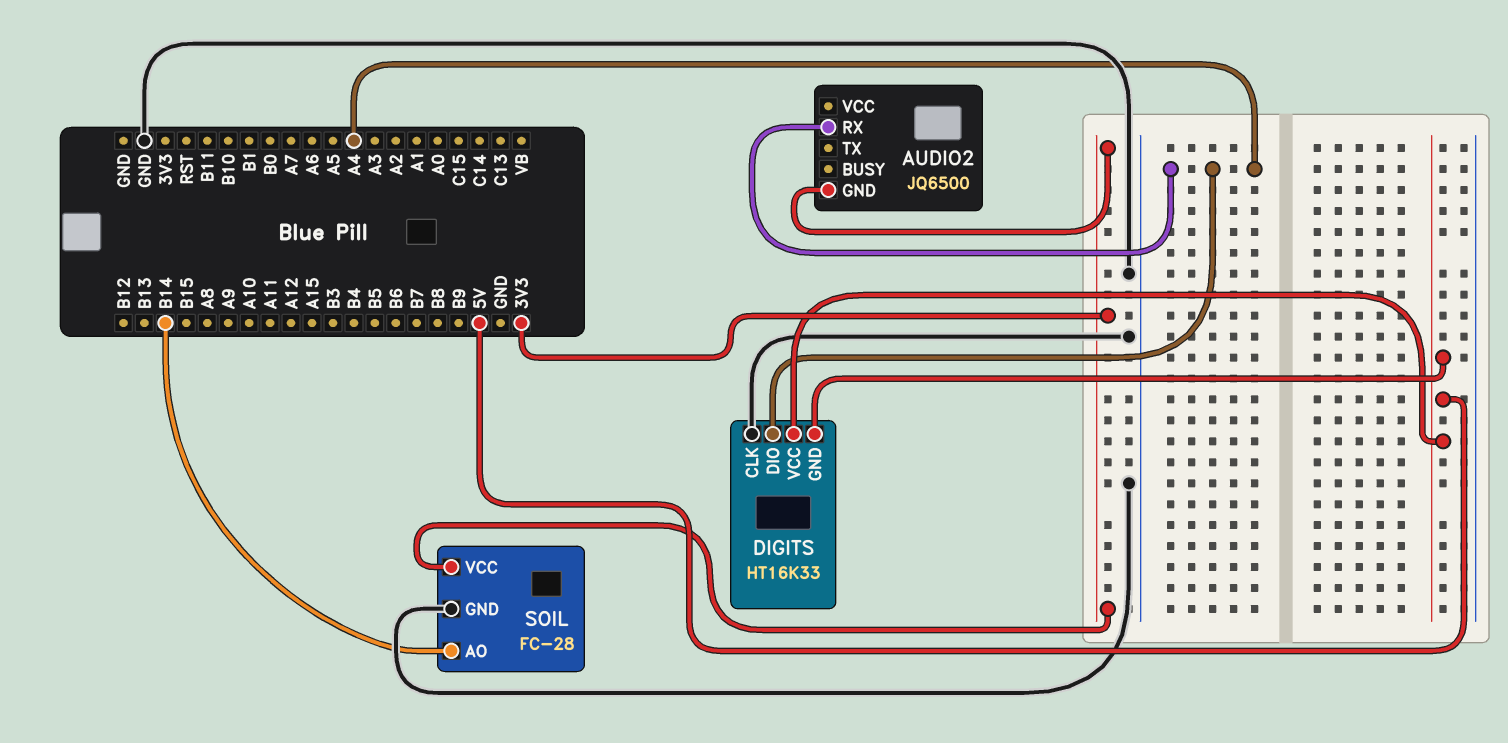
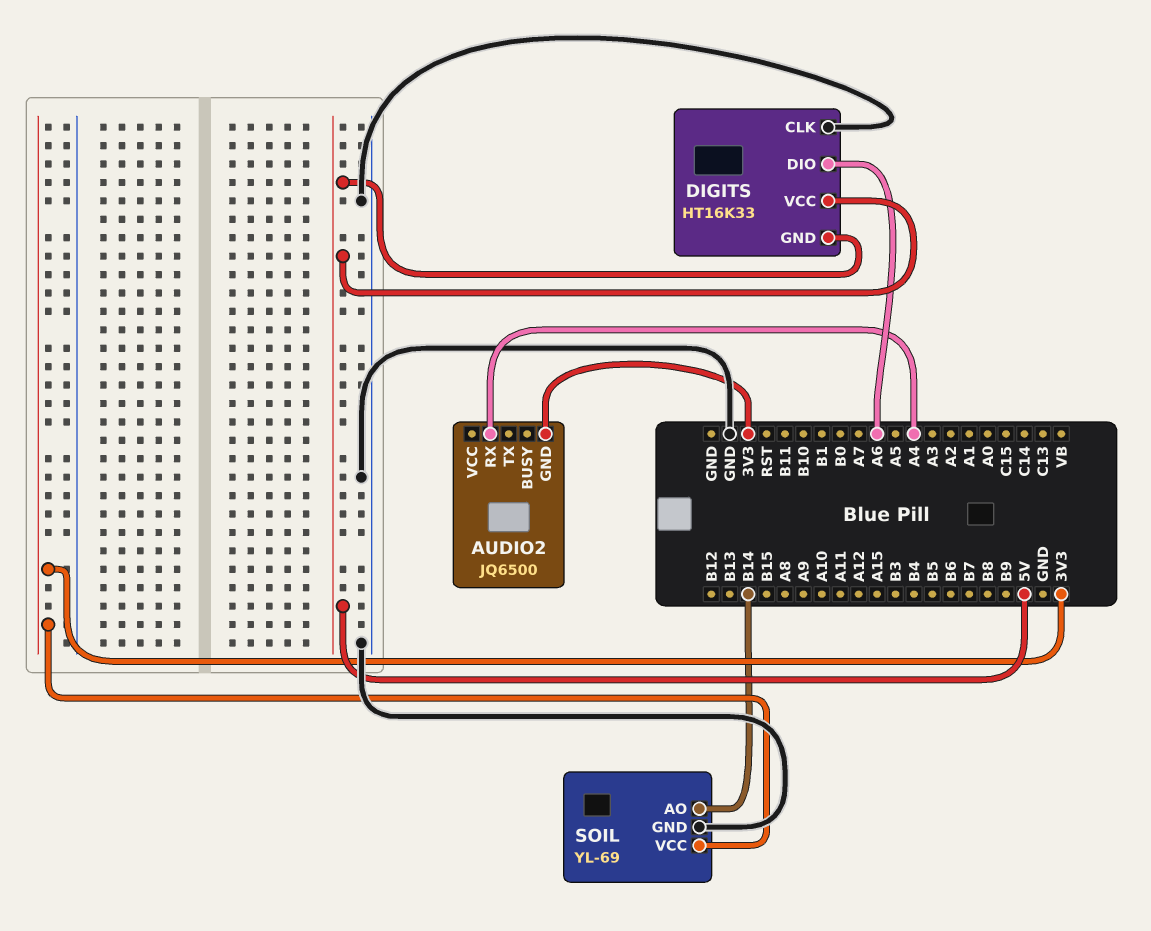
DIGITS pin DIO: A4 -> A6
SOIL: FC-28 -> YL-69

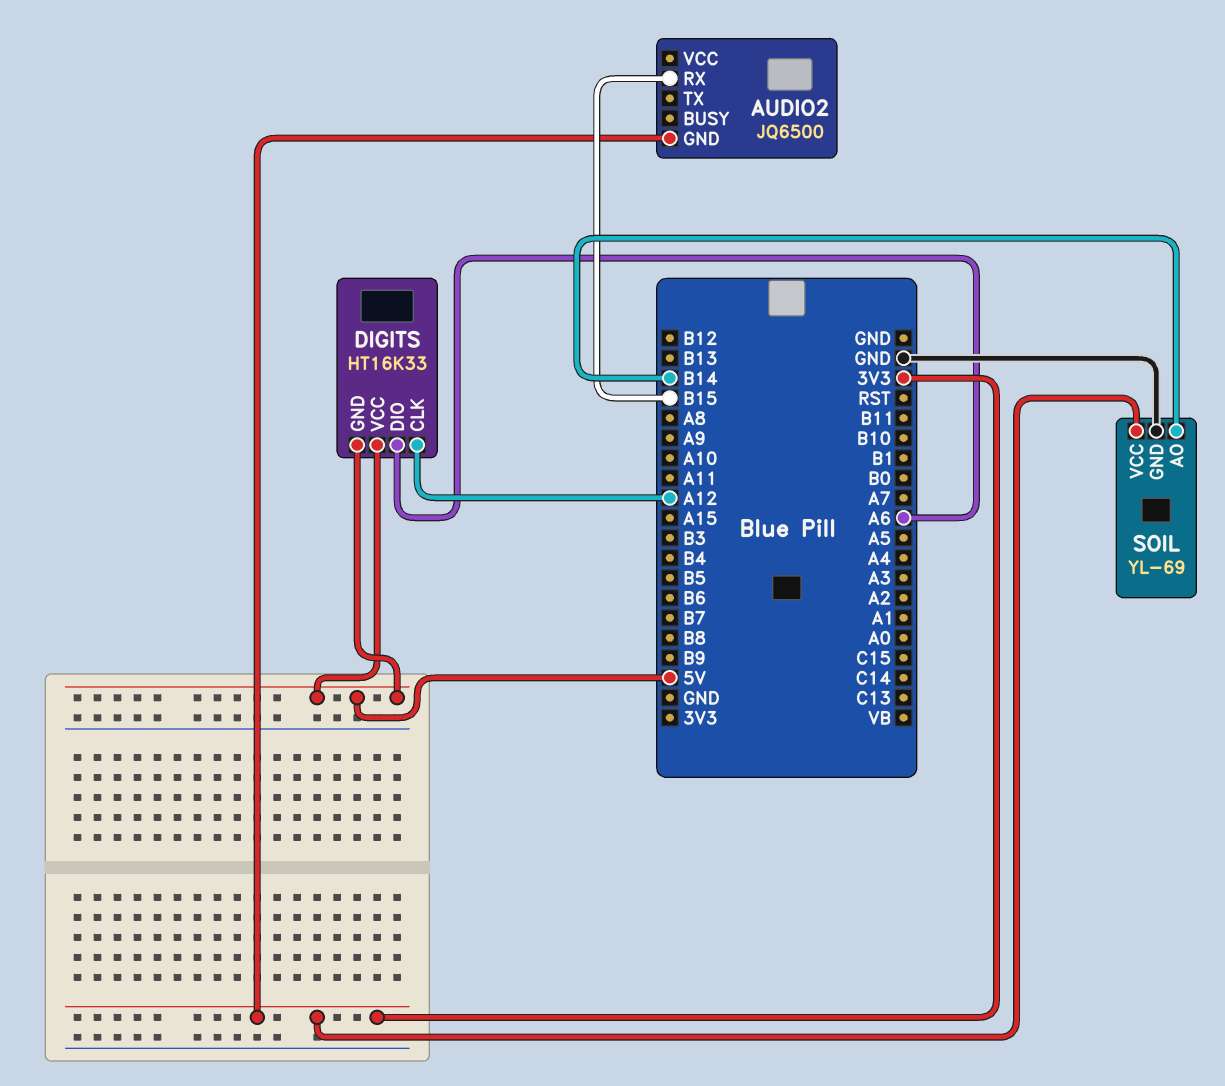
AUDIO2 pin RX: A4 -> B15
DIGITS pin CLK: GND -> A12

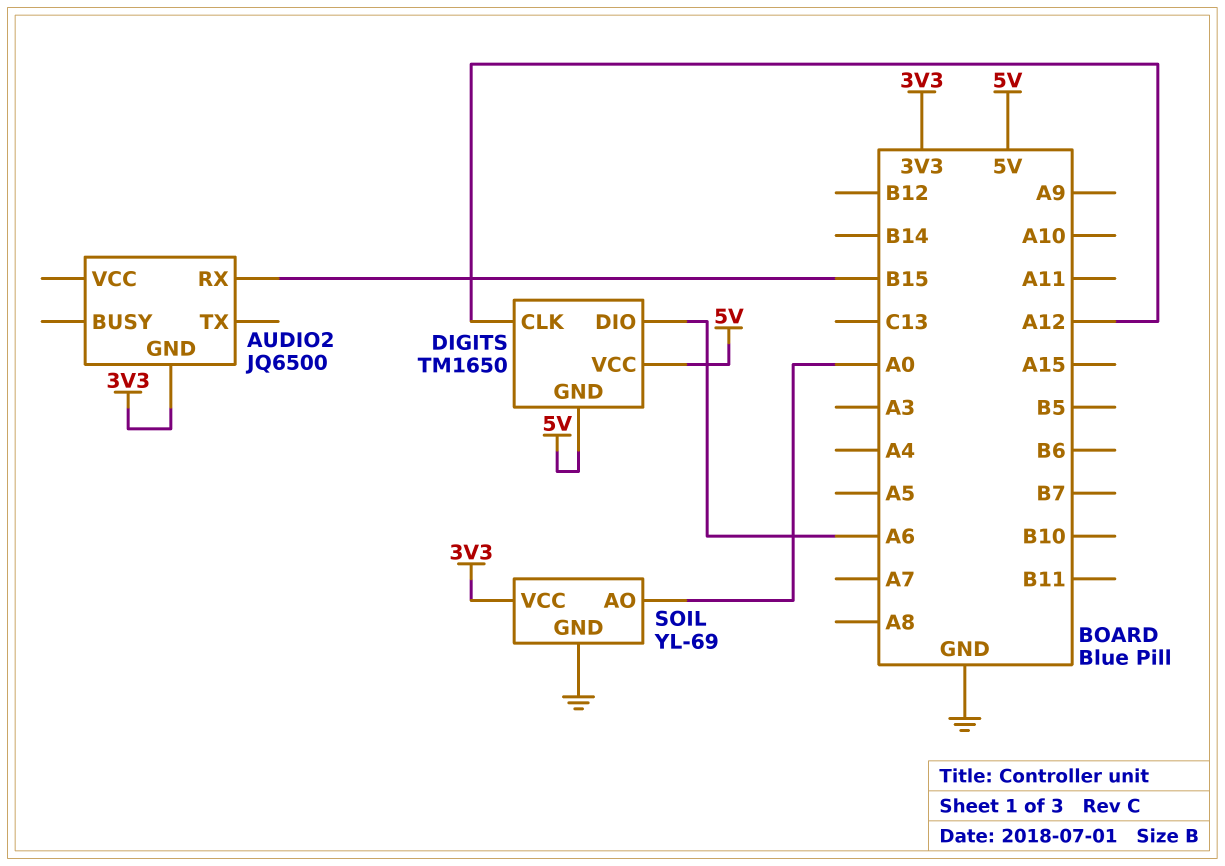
DIGITS: HT16K33 -> TM1650
SOIL pin AO: B14 -> A0

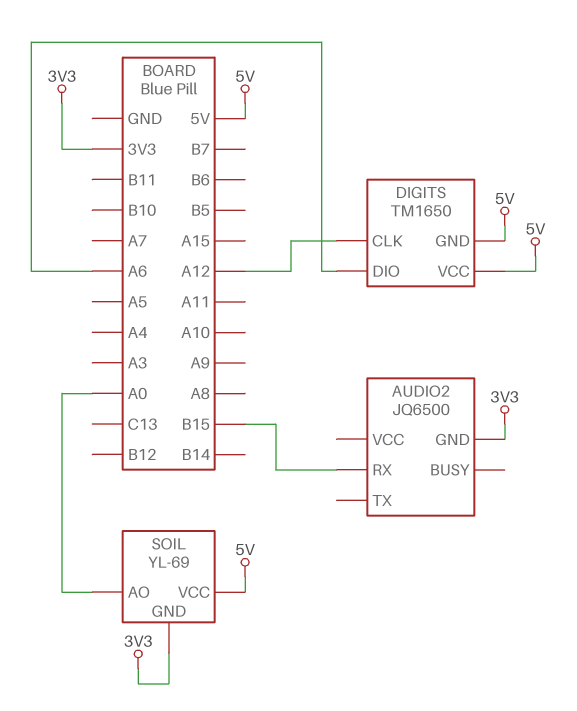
SOIL pin GND: GND -> 3V3
SOIL pin VCC: 3V3 -> 5V

